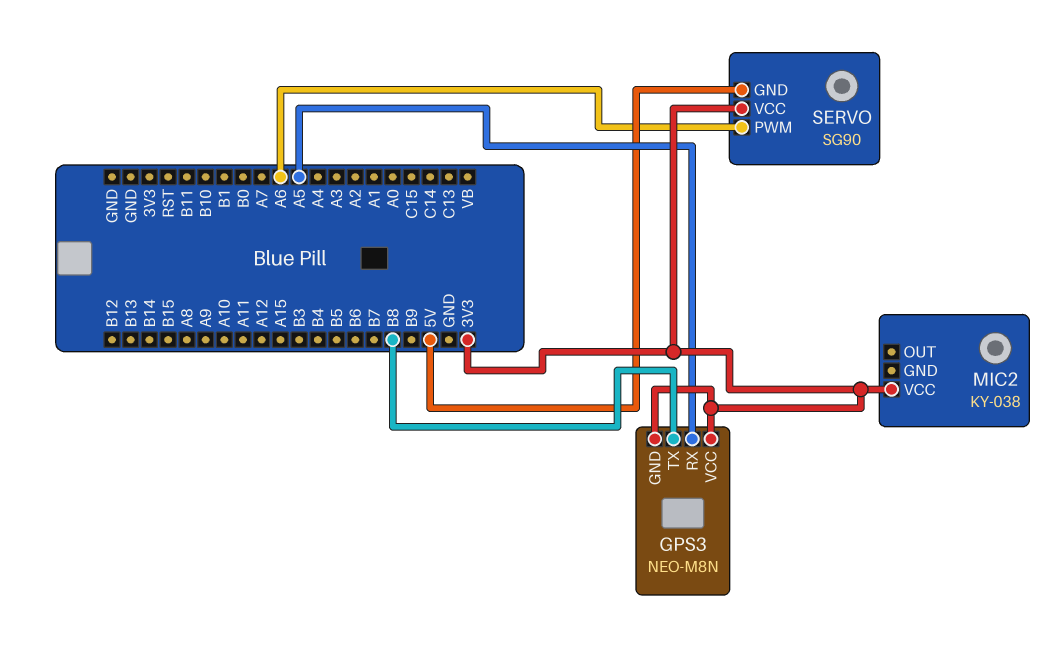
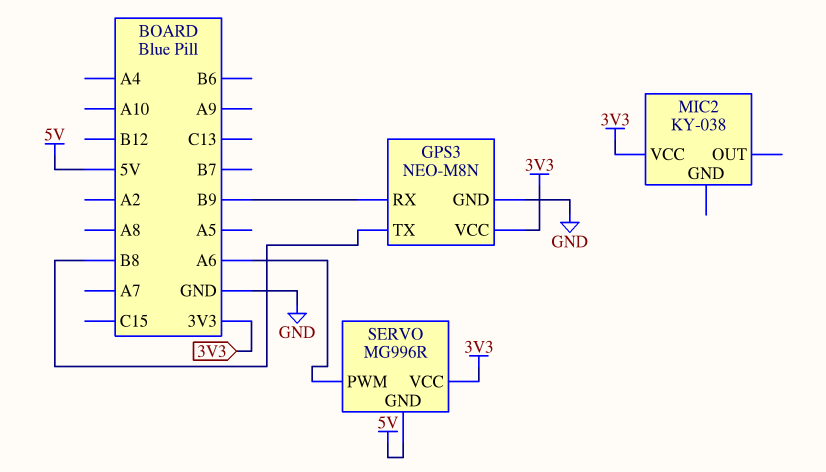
GPS3 pin GND: 3V3 -> GND
GPS3 pin RX: A5 -> B9
SERVO: SG90 -> MG996R

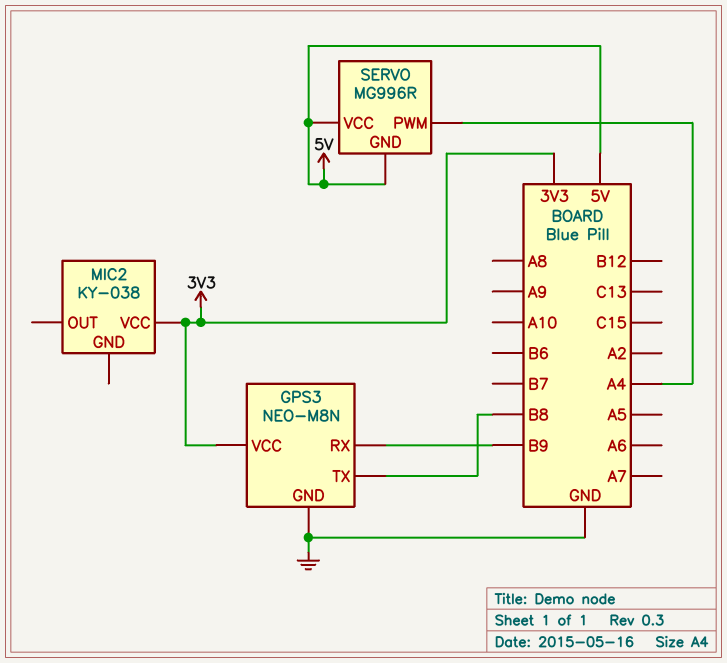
SERVO pin PWM: A6 -> A4
SERVO pin VCC: 3V3 -> 5V

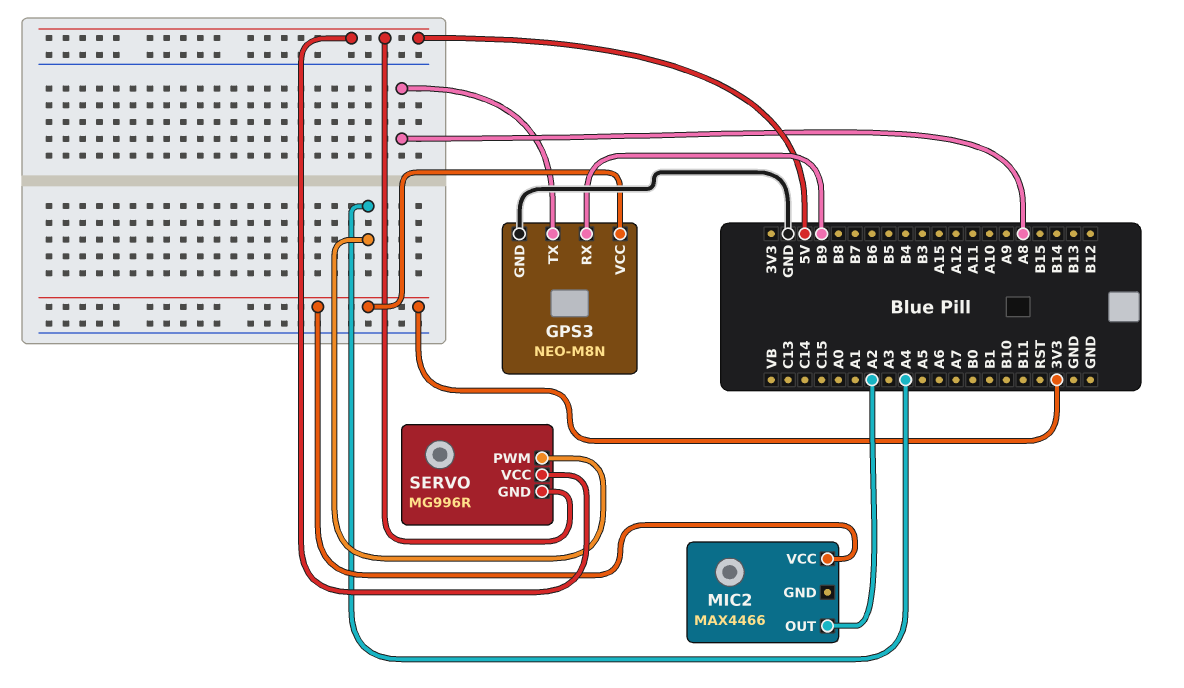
GPS3 pin TX: B8 -> A8
MIC2: KY-038 -> MAX4466
MIC2 pin OUT: none -> A2

